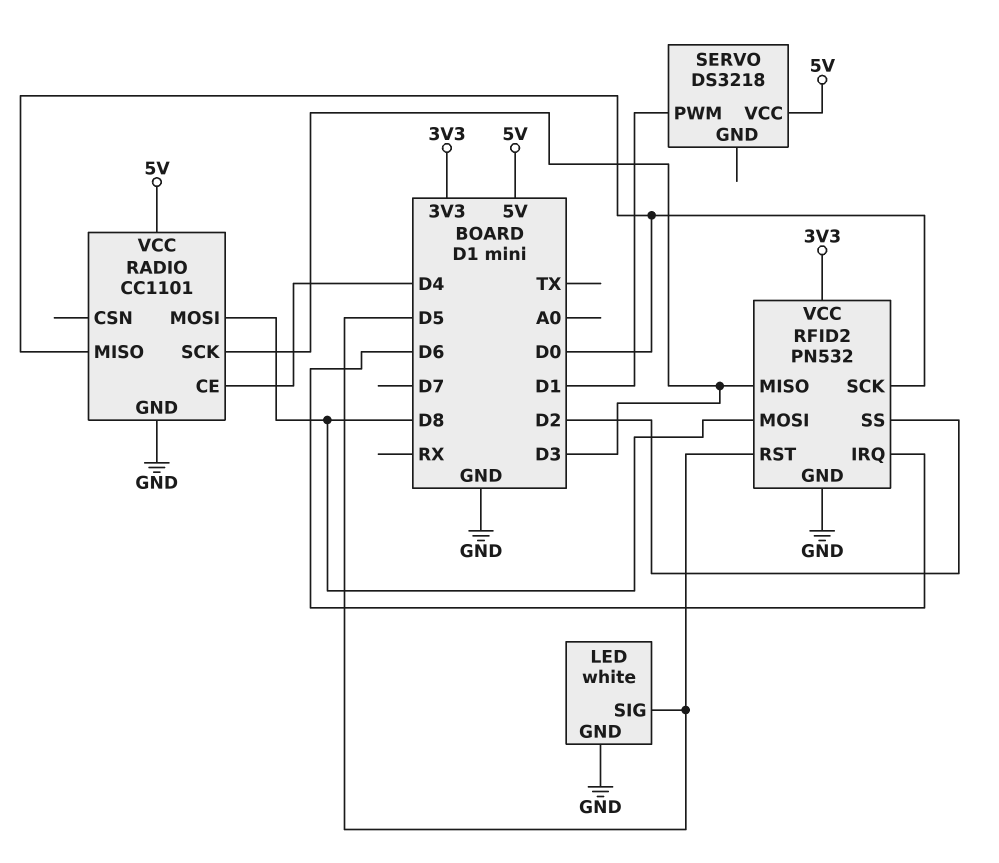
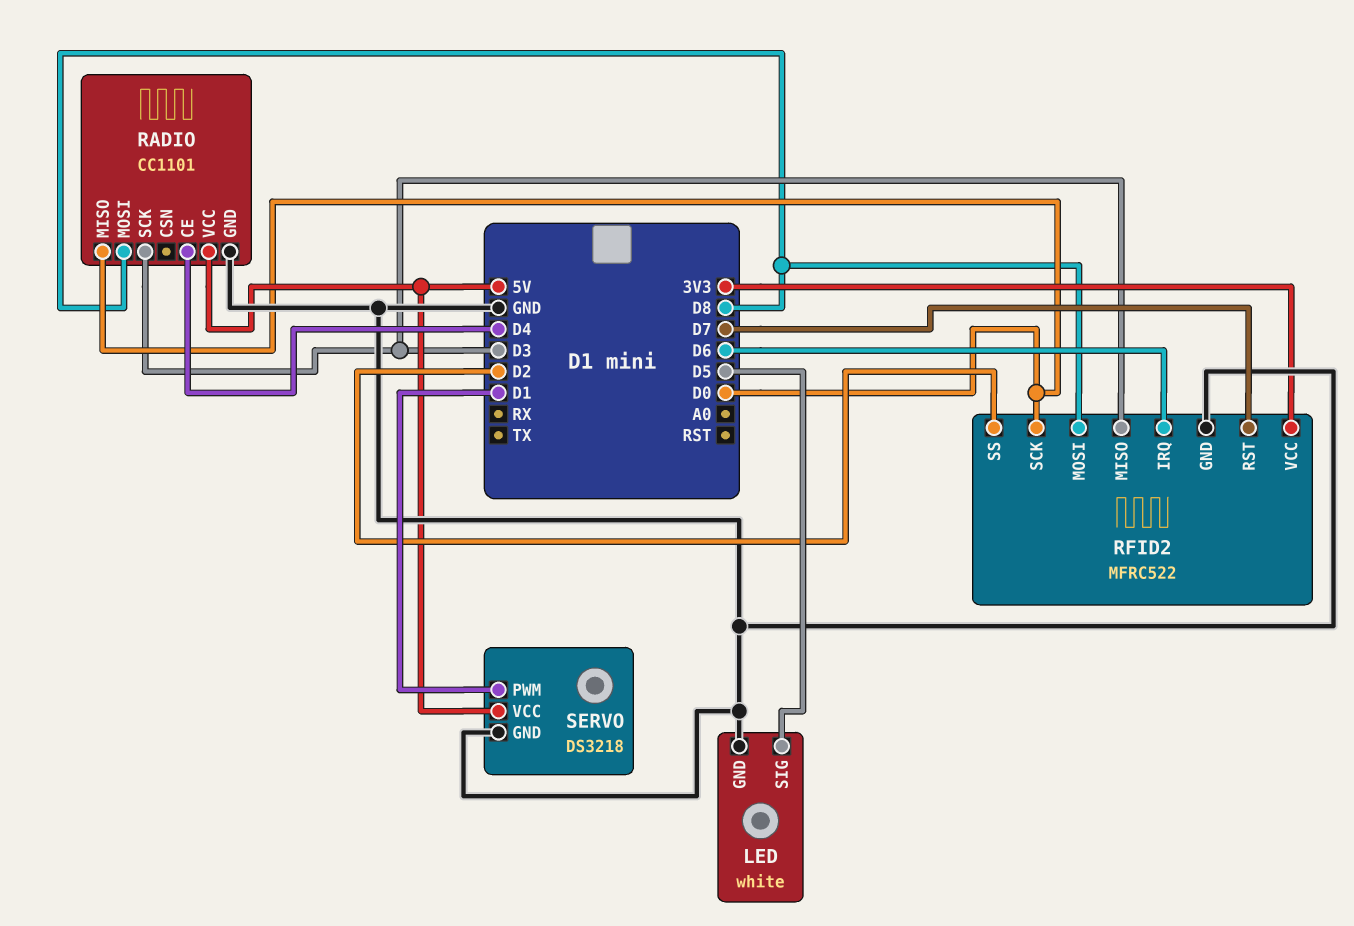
RFID2: PN532 -> MFRC522
RFID2 pin RST: D5 -> D7
SERVO pin GND: none -> GND

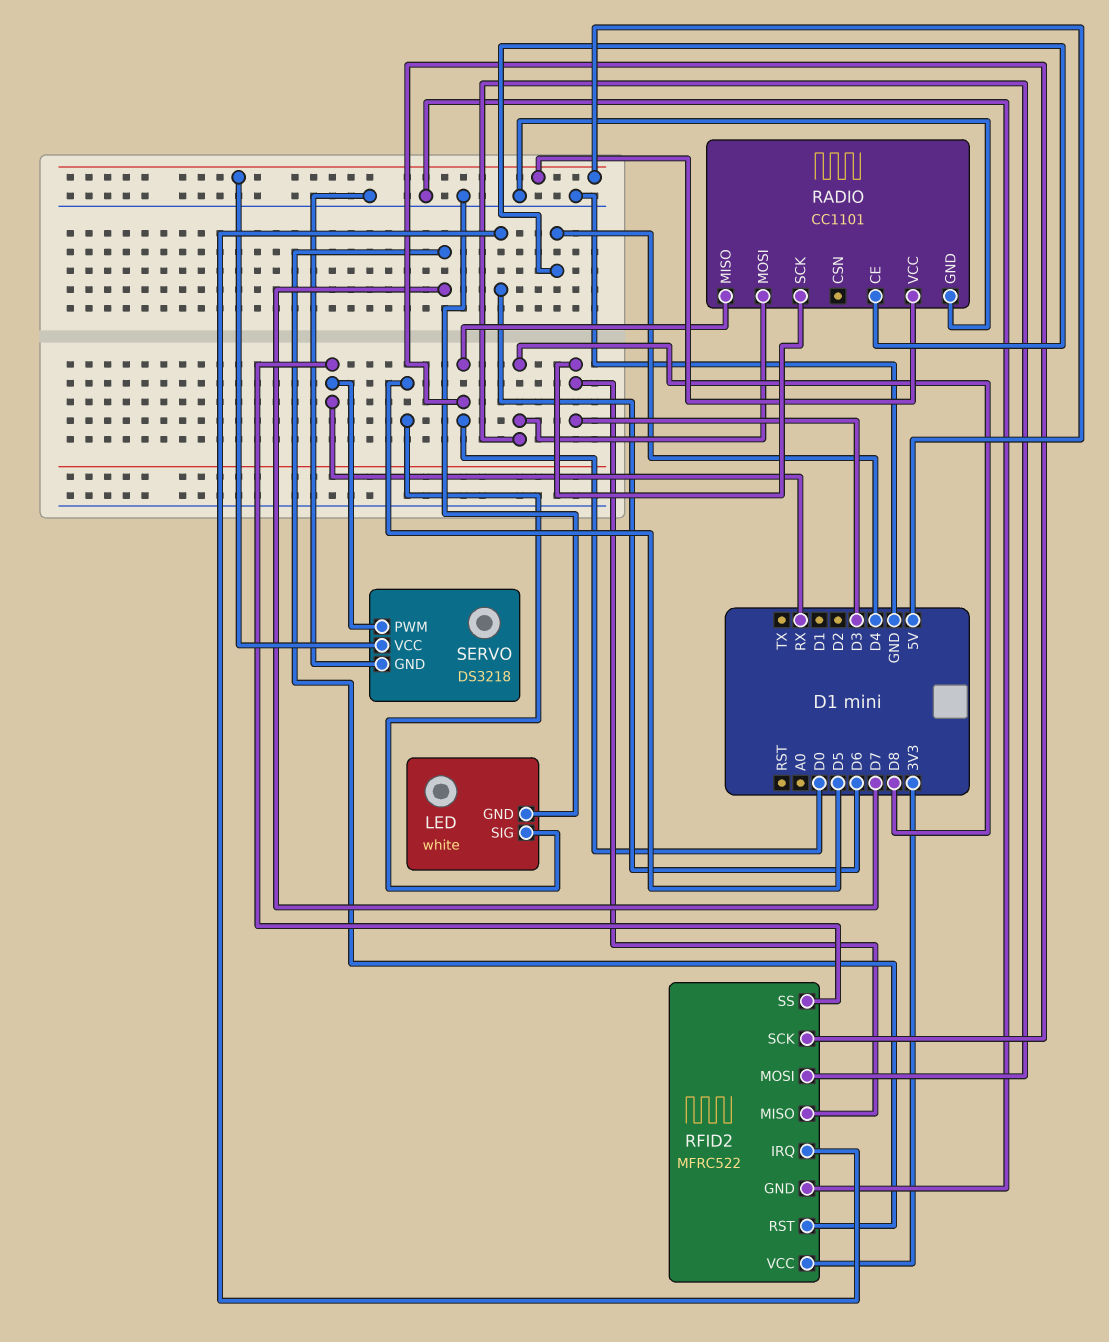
RFID2 pin SS: D2 -> RX
SERVO pin PWM: D1 -> RX

